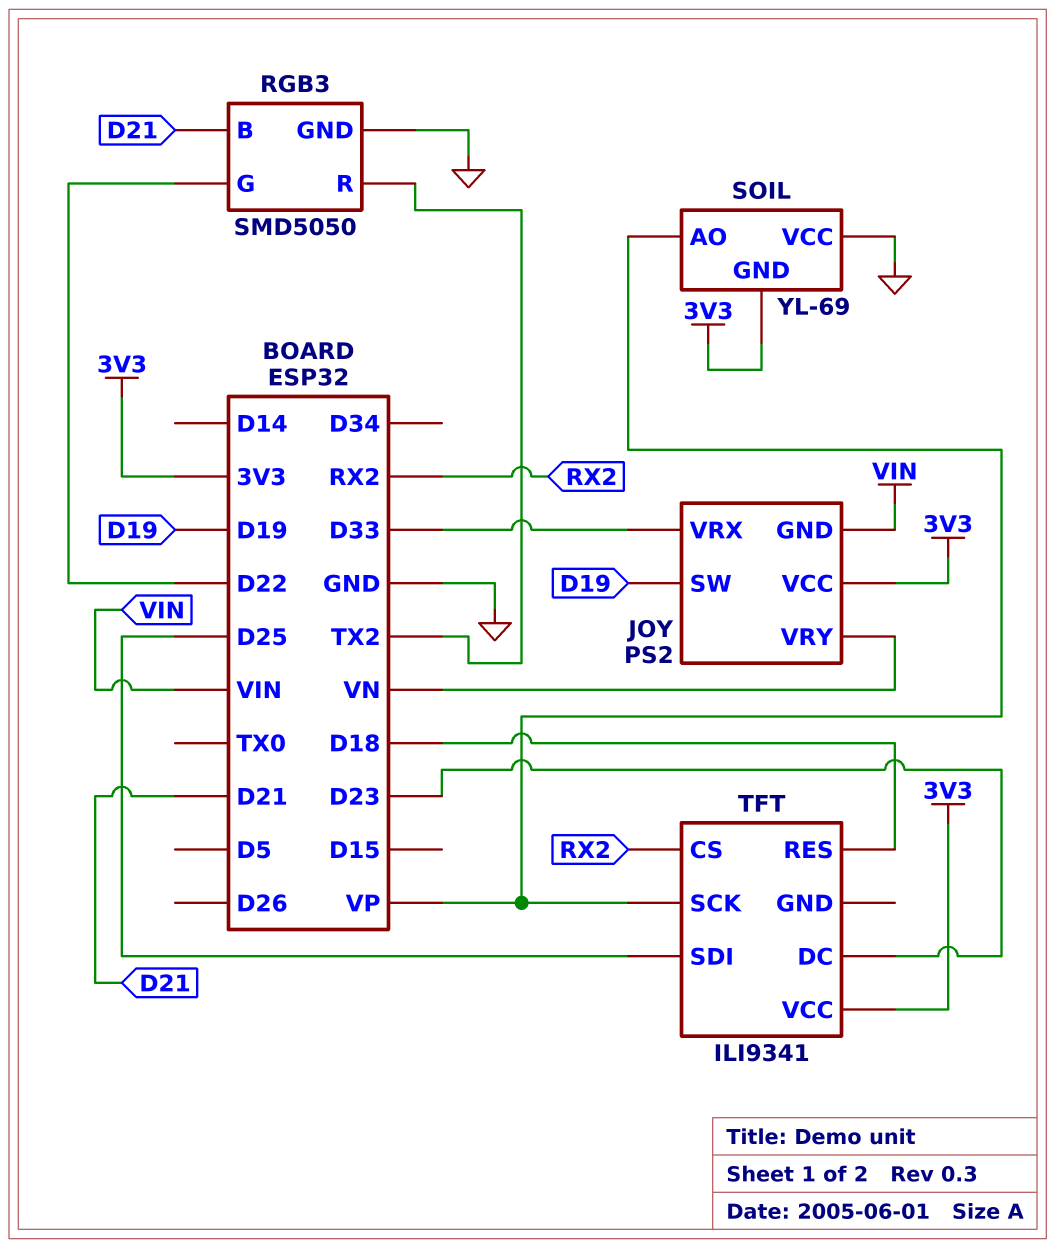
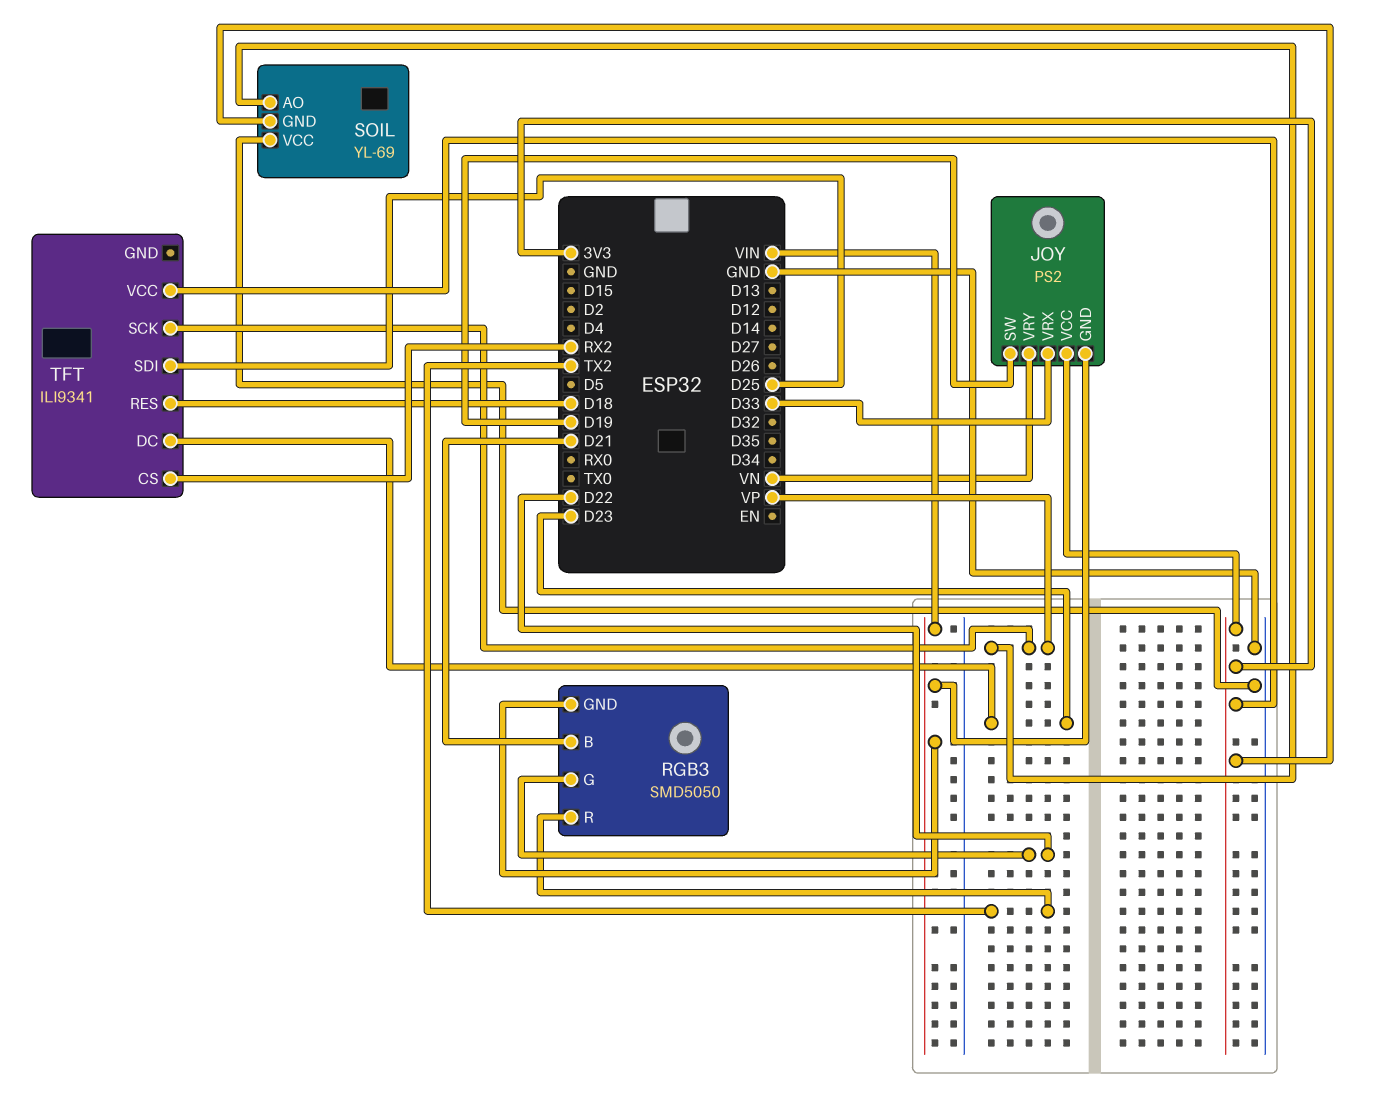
RGB3 pin GND: GND -> VIN

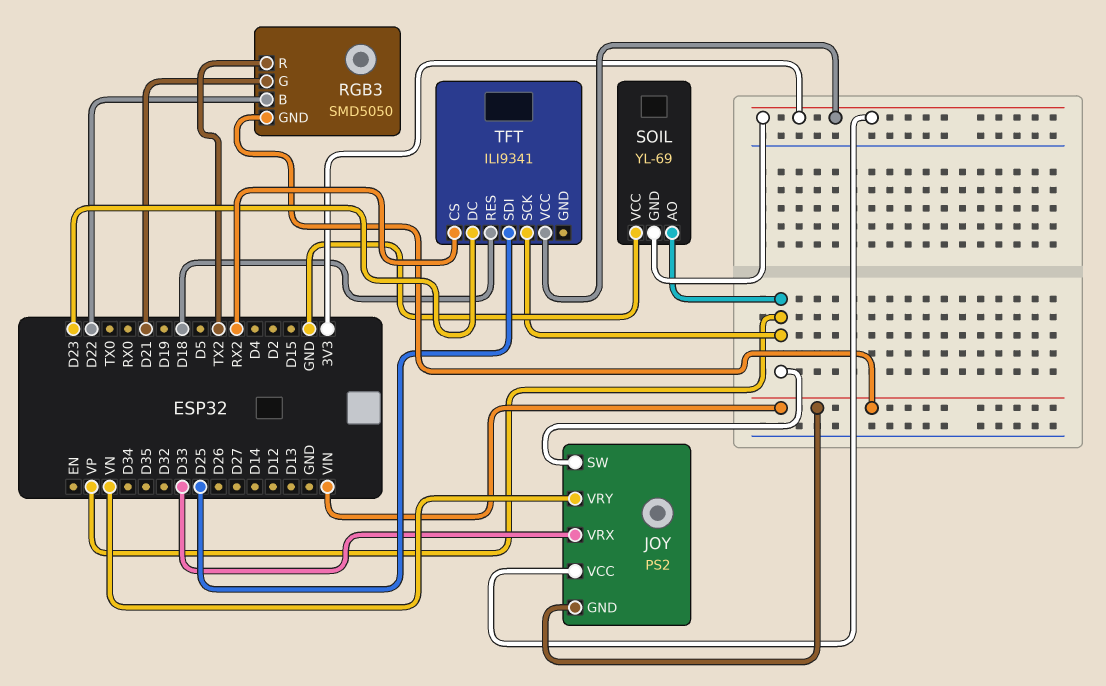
JOY pin SW: D19 -> VP
RGB3 pin B: D21 -> D22
RGB3 pin G: D22 -> D21

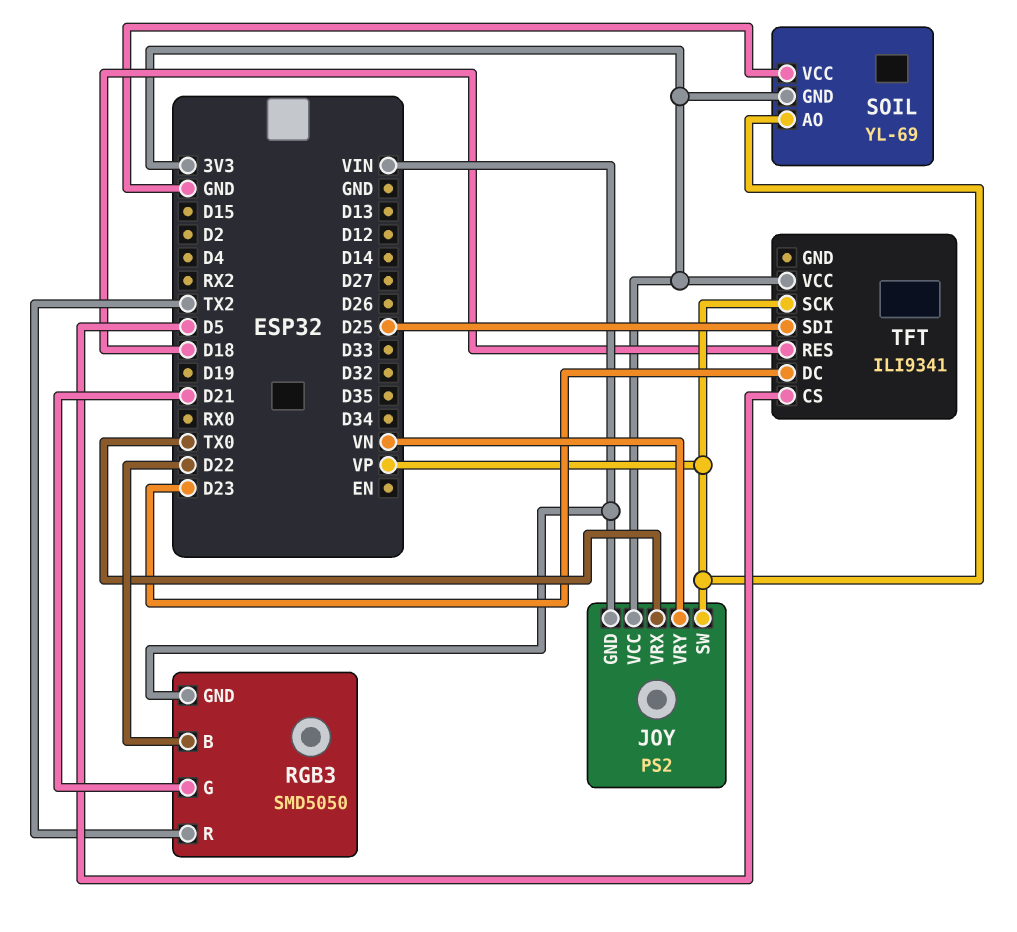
JOY pin VRX: D33 -> TX0
TFT pin CS: RX2 -> D5

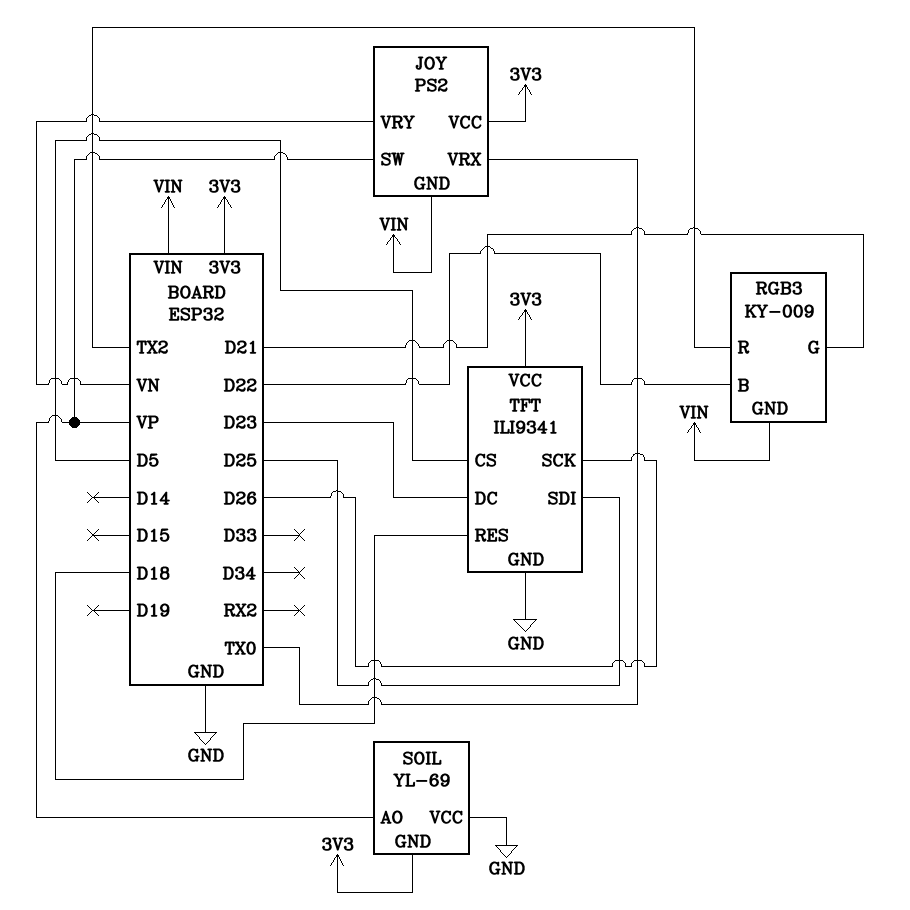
RGB3: SMD5050 -> KY-009
TFT pin GND: none -> GND
TFT pin SCK: VP -> D26

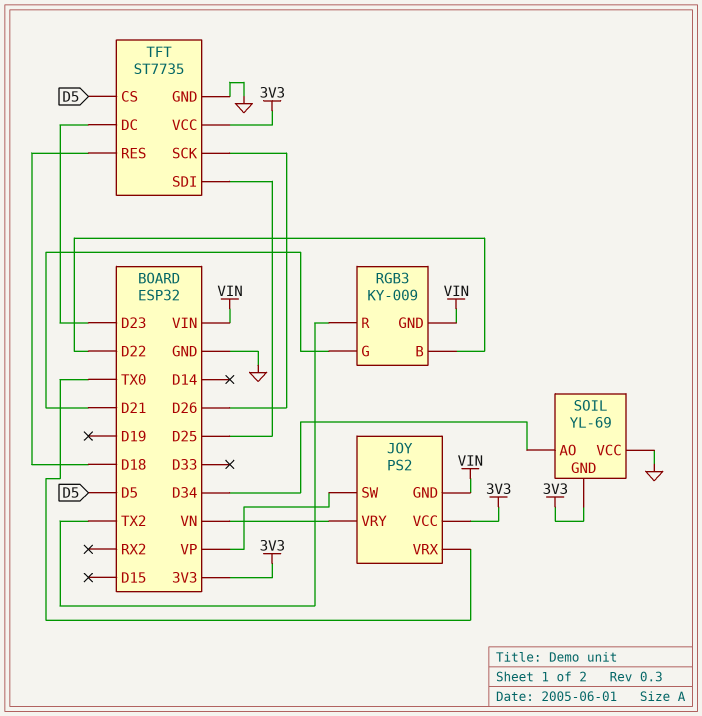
SOIL pin AO: VP -> D34
TFT: ILI9341 -> ST7735

